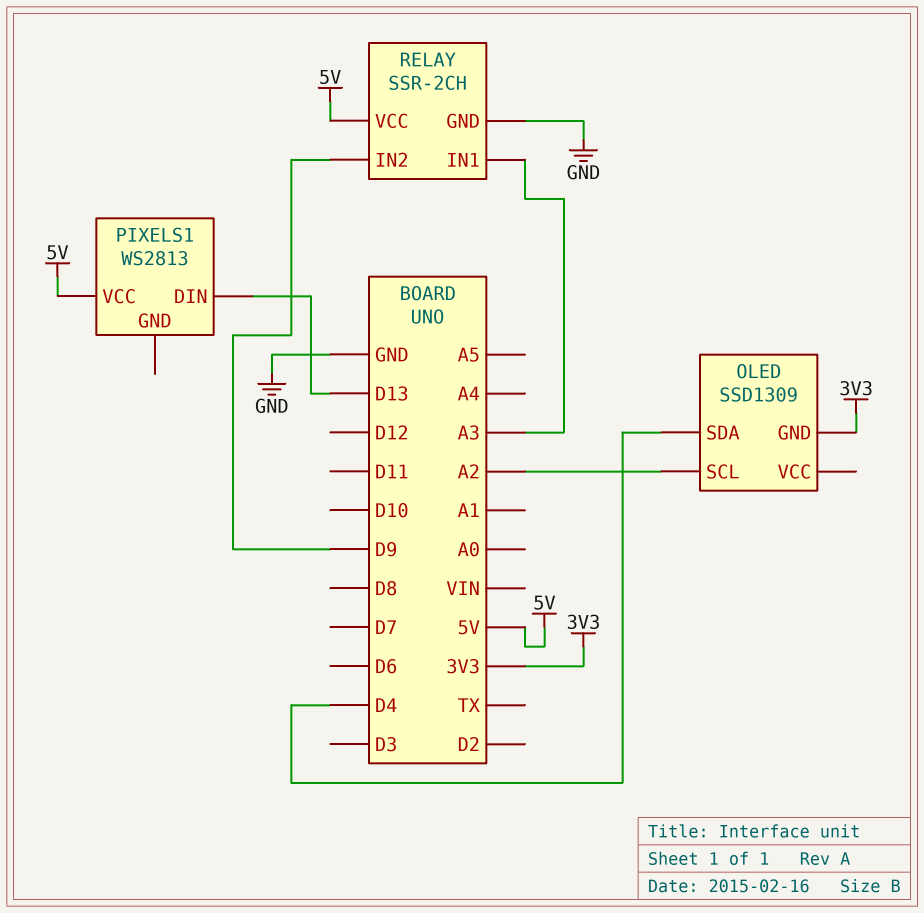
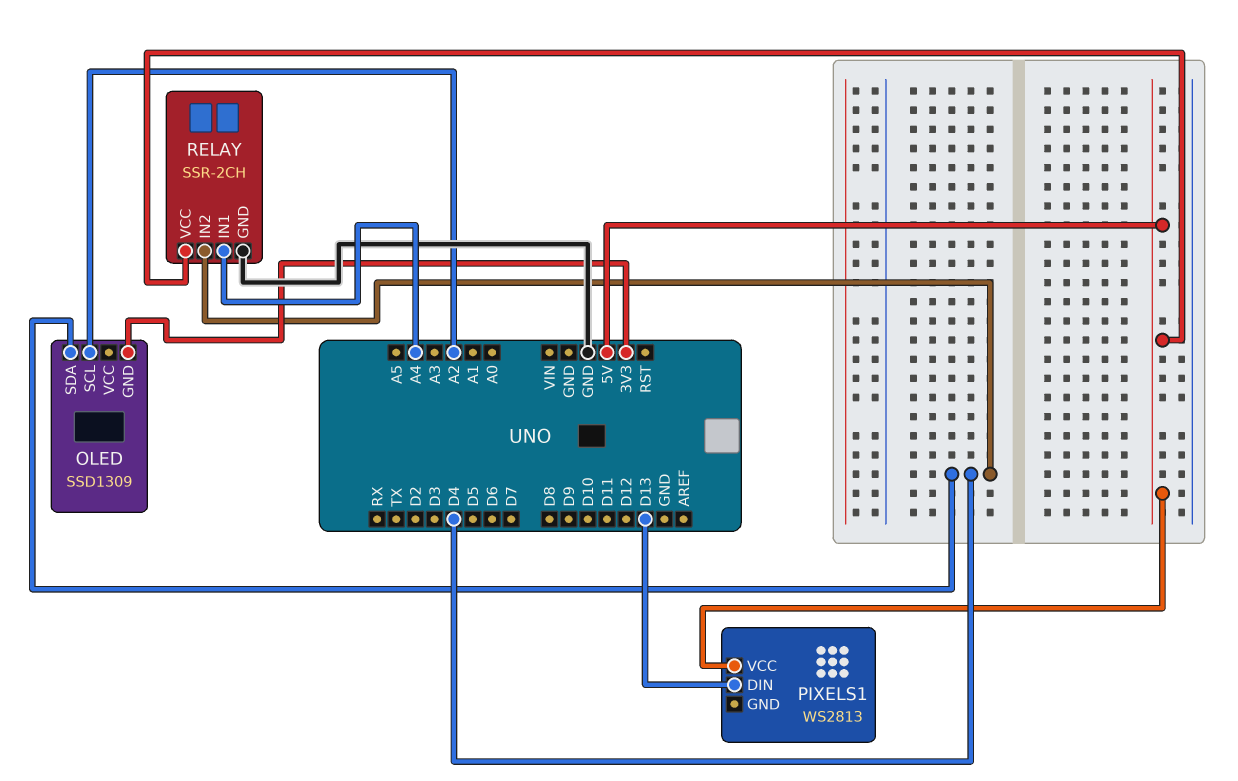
RELAY pin IN1: A3 -> A4
RELAY pin IN2: D9 -> D4

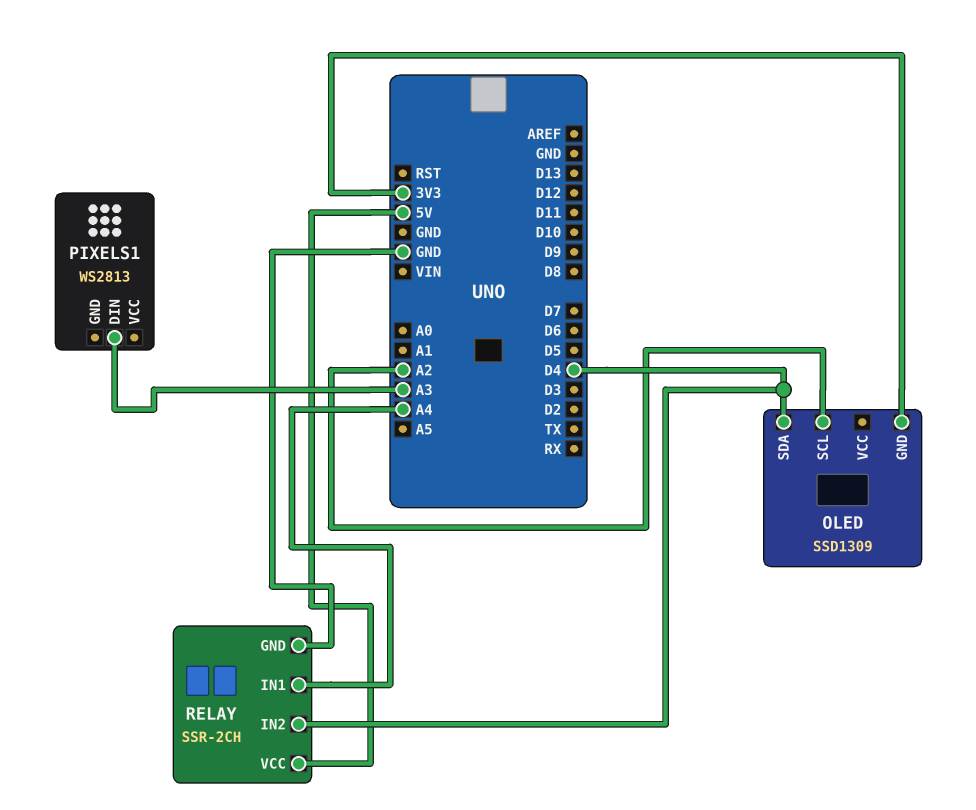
PIXELS1 pin DIN: D13 -> A3
PIXELS1 pin VCC: 5V -> none

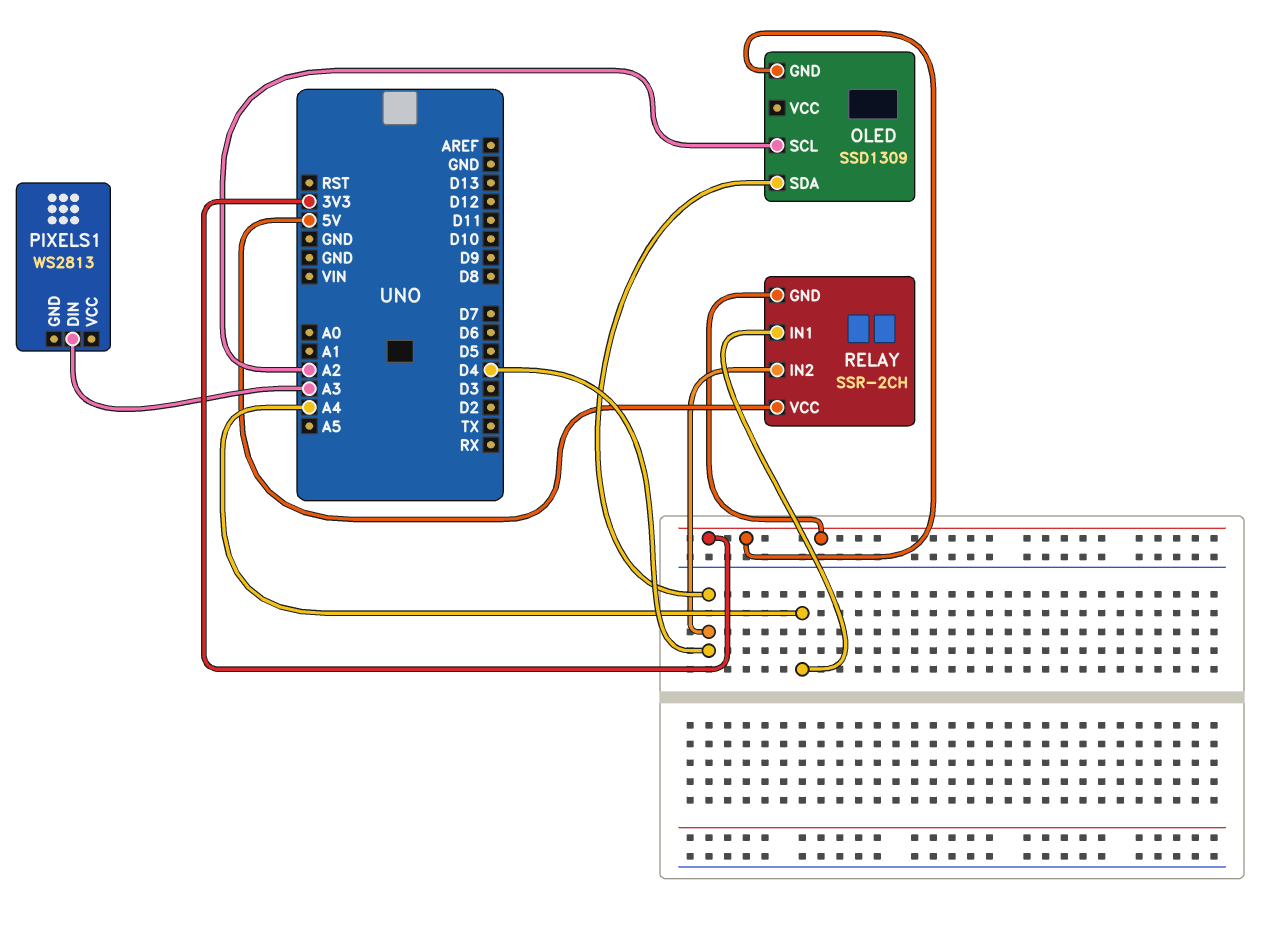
RELAY pin GND: GND -> 3V3

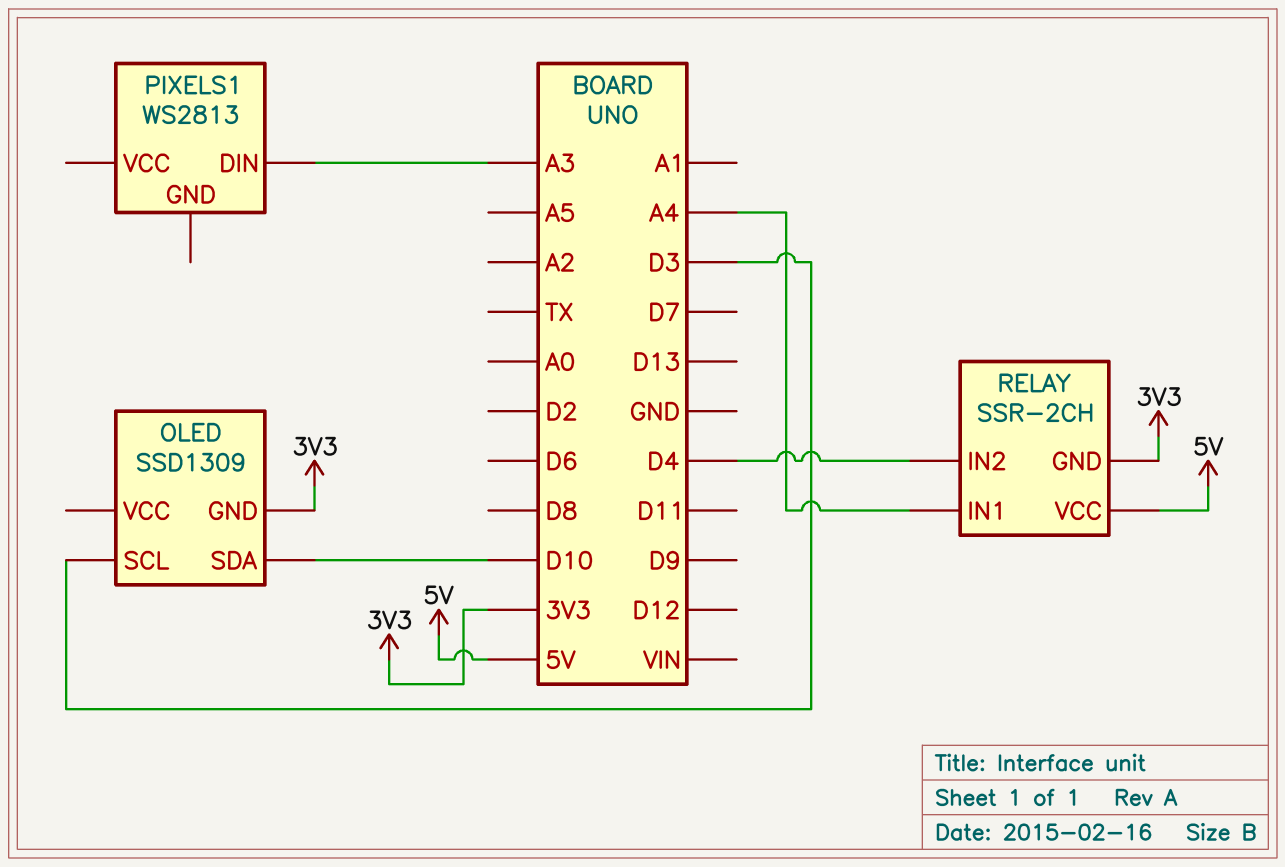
OLED pin SCL: A2 -> D3
OLED pin SDA: D4 -> D10

